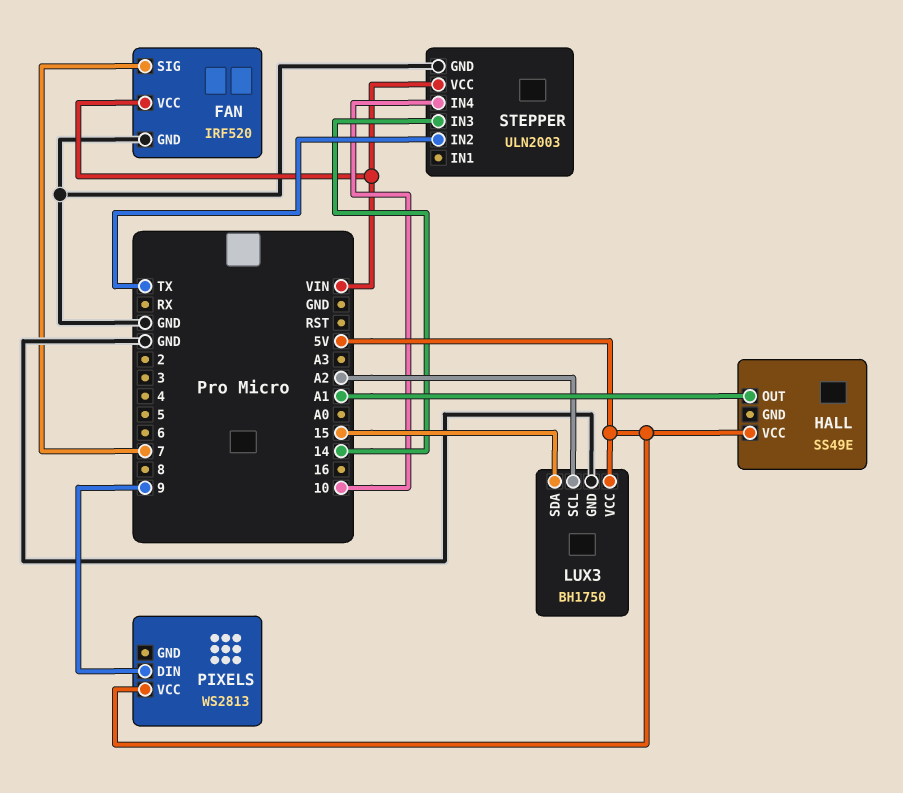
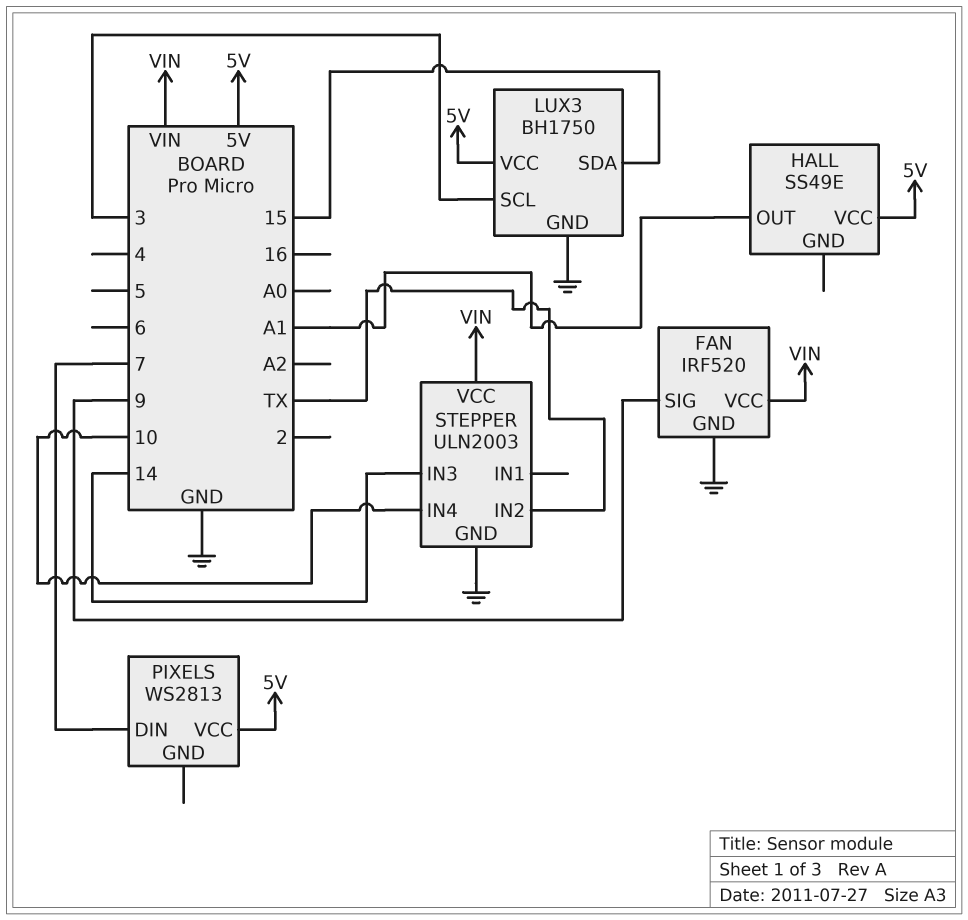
FAN pin SIG: 7 -> 9
LUX3 pin SCL: A2 -> 3
PIXELS pin DIN: 9 -> 7

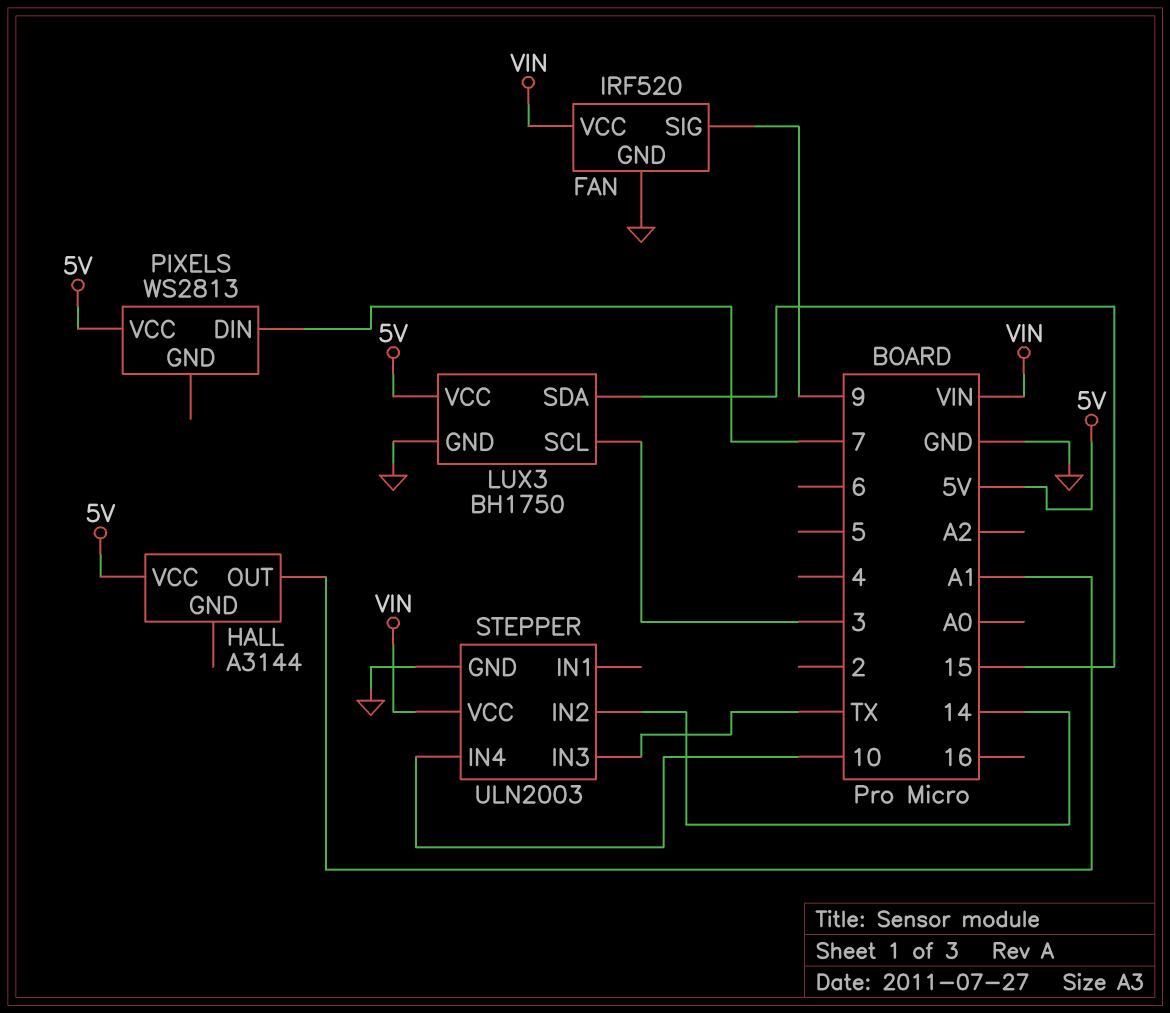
HALL: SS49E -> A3144
STEPPER pin IN2: TX -> 14
STEPPER pin IN3: 14 -> TX

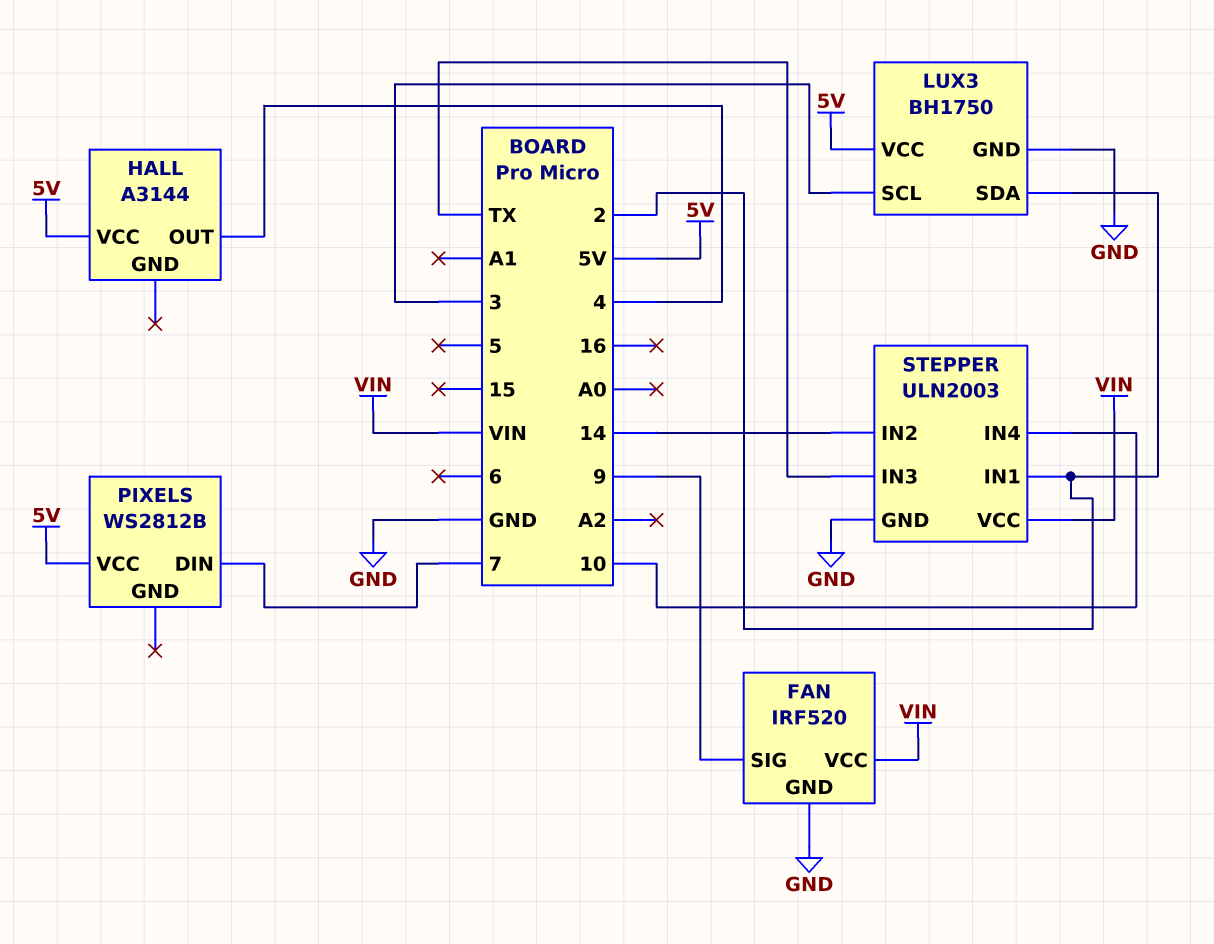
HALL pin OUT: A1 -> 4
LUX3 pin SDA: 15 -> 2
PIXELS: WS2813 -> WS2812B
STEPPER pin IN1: none -> 2

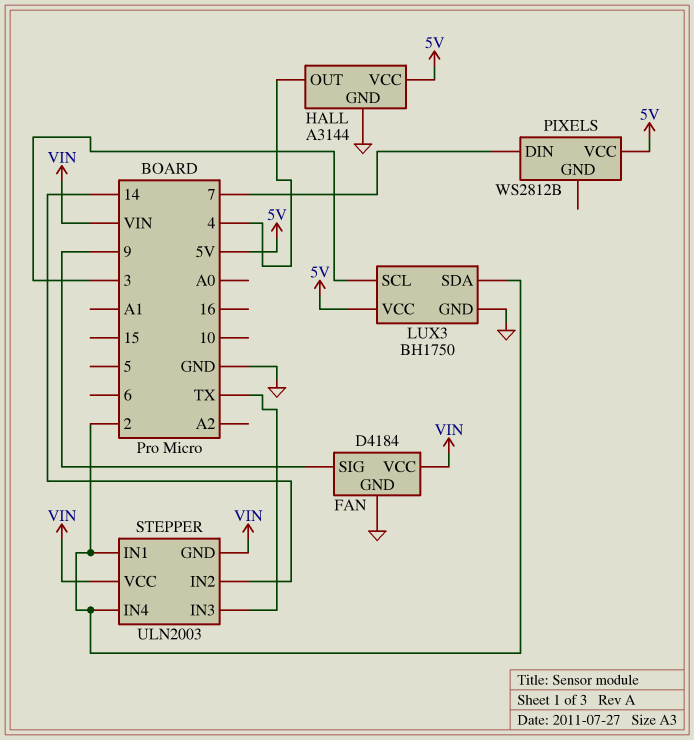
FAN: IRF520 -> D4184
HALL pin GND: none -> GND
STEPPER pin GND: GND -> VIN
STEPPER pin IN4: 10 -> 2

